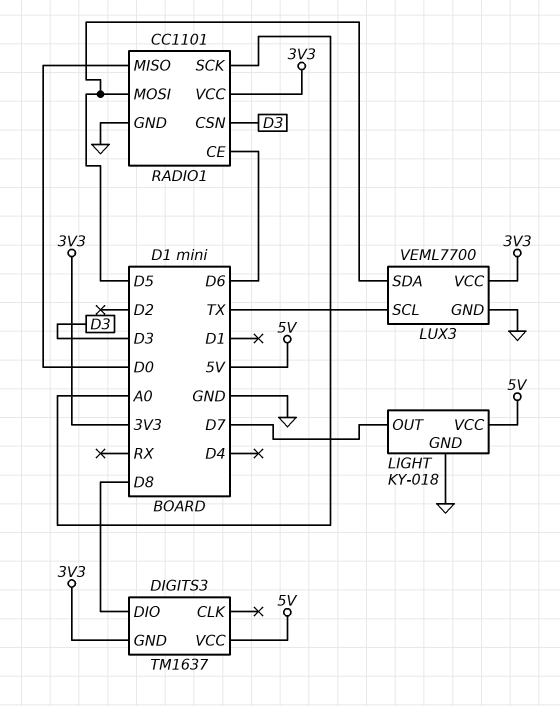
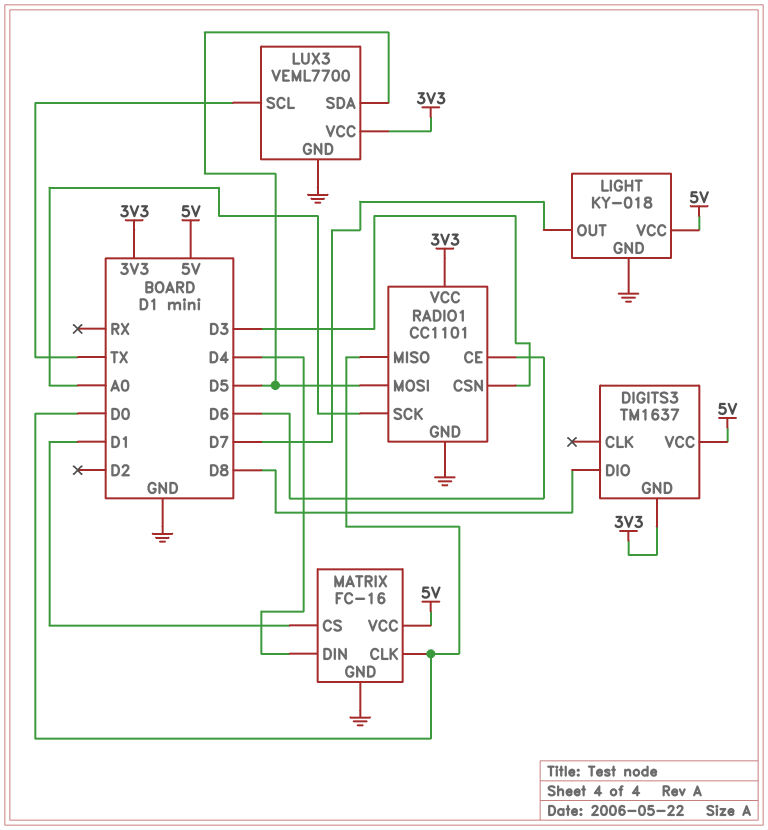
MATRIX: none -> FC-16
MATRIX pin CLK: none -> D0
MATRIX pin CS: none -> D1
MATRIX pin DIN: none -> D4
MATRIX pin GND: none -> GND
MATRIX pin VCC: none -> 5V

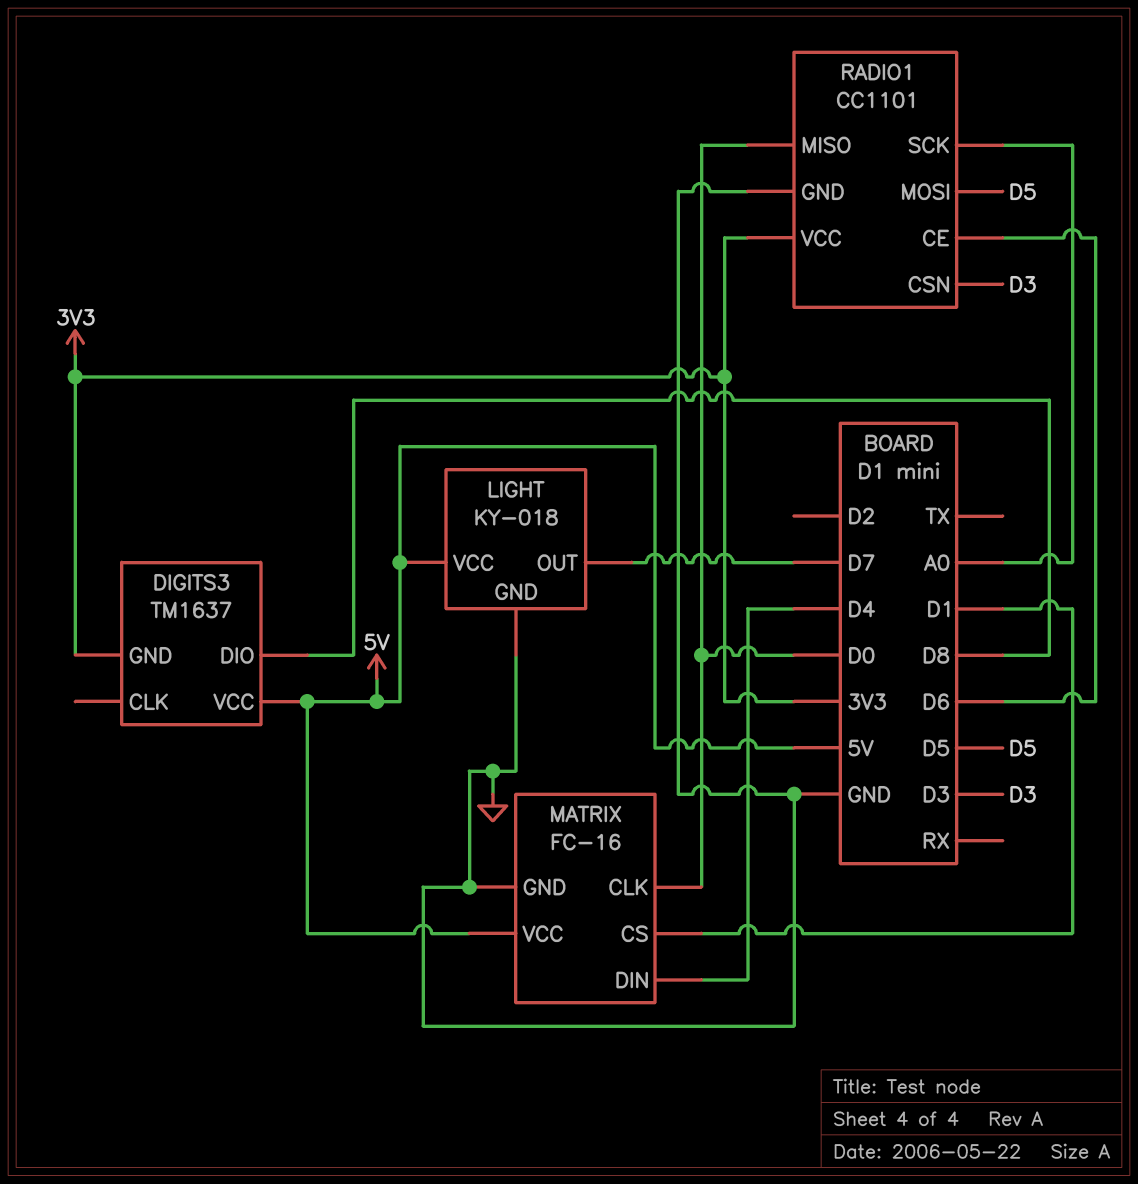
LUX3: VEML7700 -> none
LUX3 pin GND: GND -> none
LUX3 pin SCL: TX -> none
LUX3 pin SDA: D5 -> none
LUX3 pin VCC: 3V3 -> none

